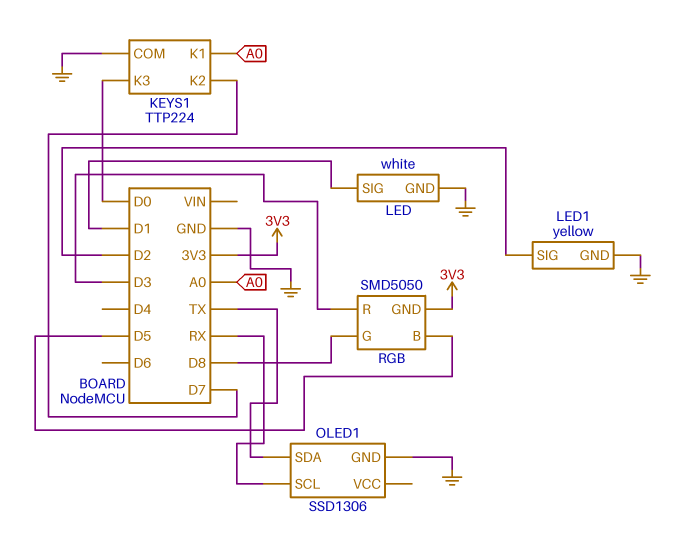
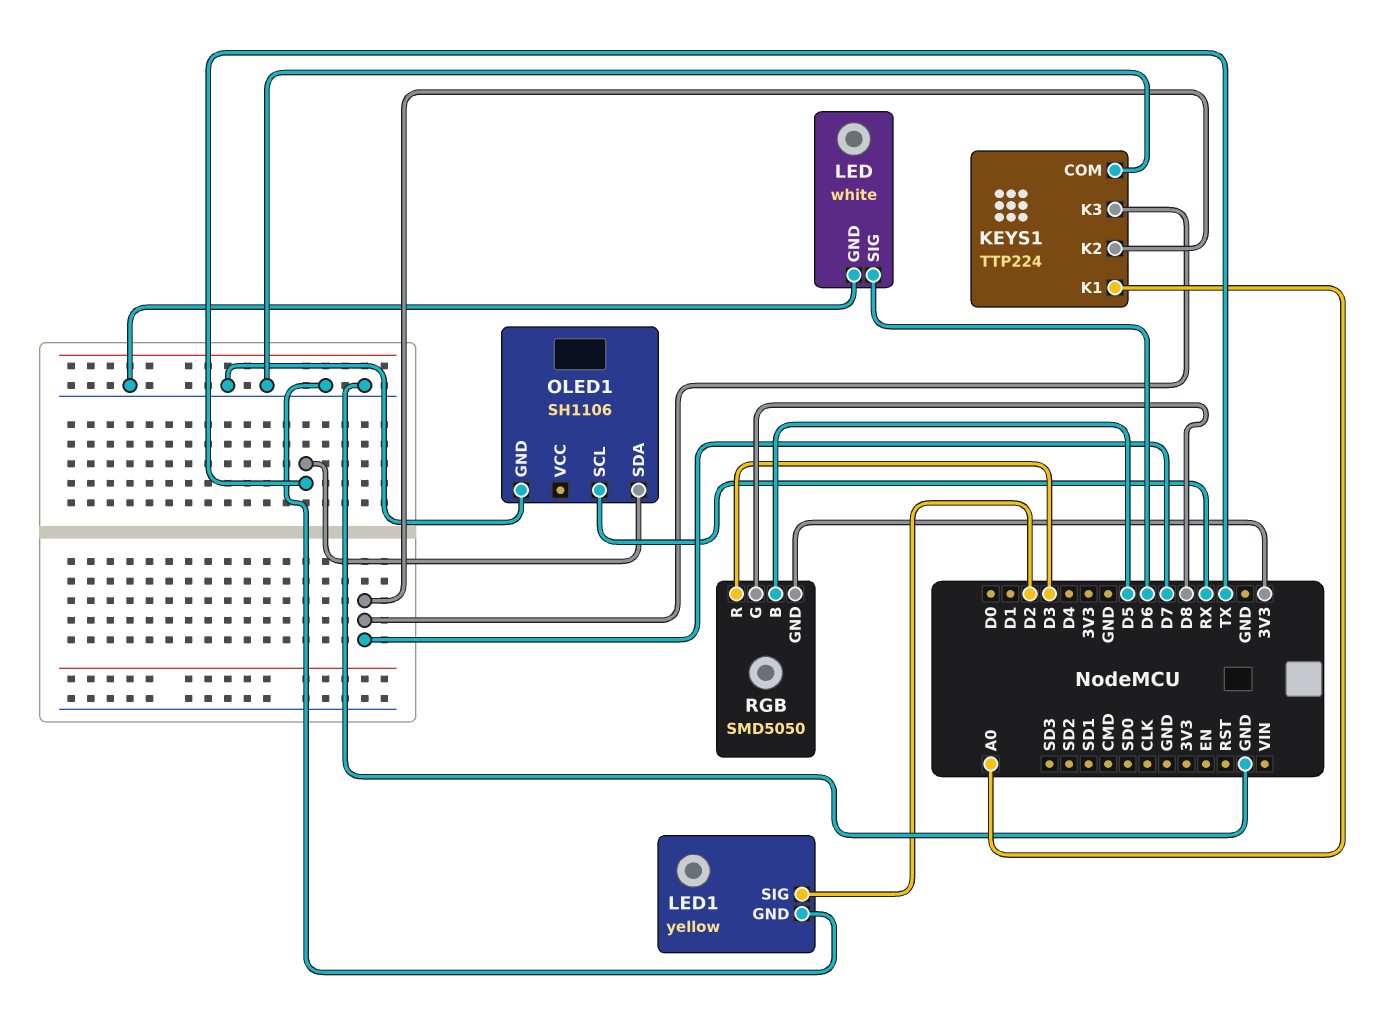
KEYS1 pin K3: D0 -> D7
LED pin SIG: D1 -> D6
OLED1: SSD1306 -> SH1106

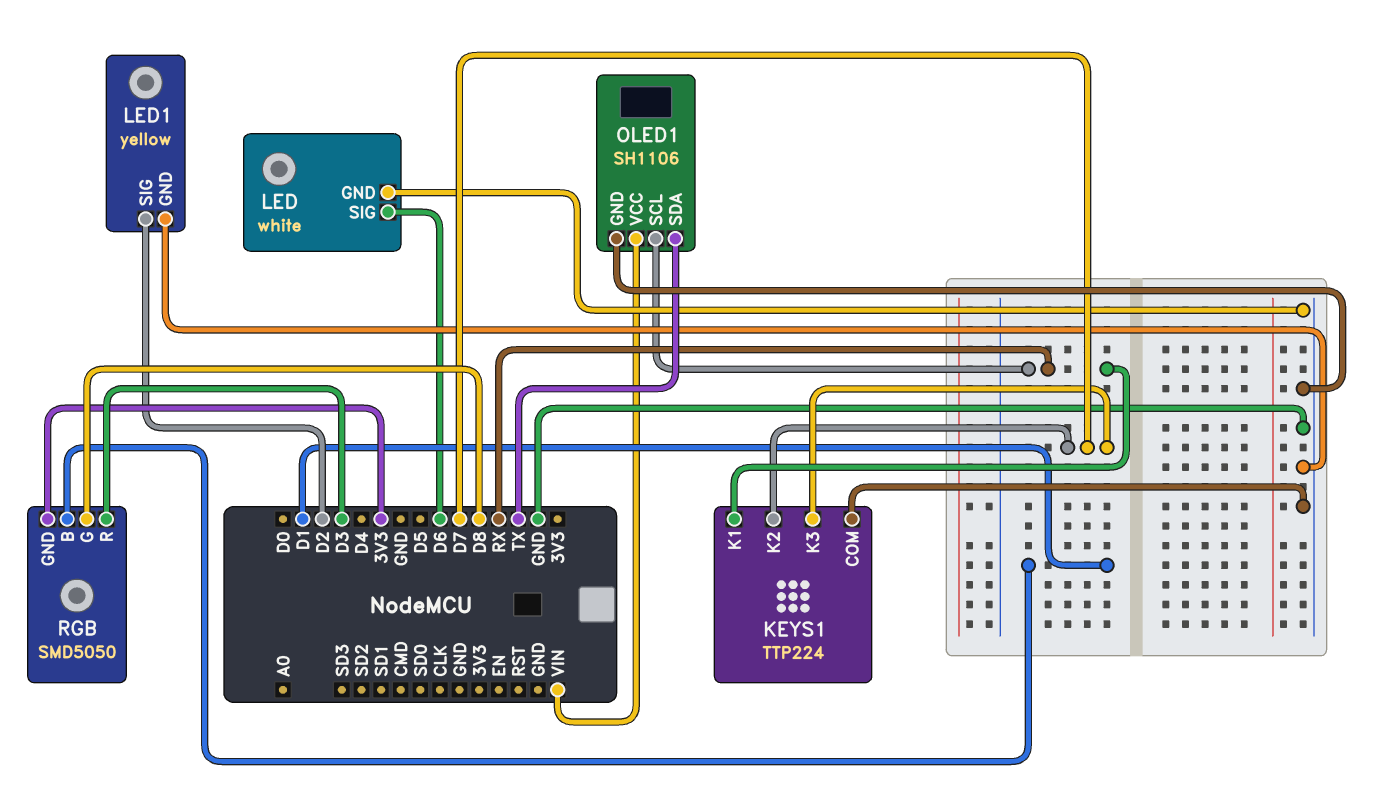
KEYS1 pin K1: A0 -> RX
OLED1 pin VCC: none -> VIN
RGB pin B: D5 -> D1

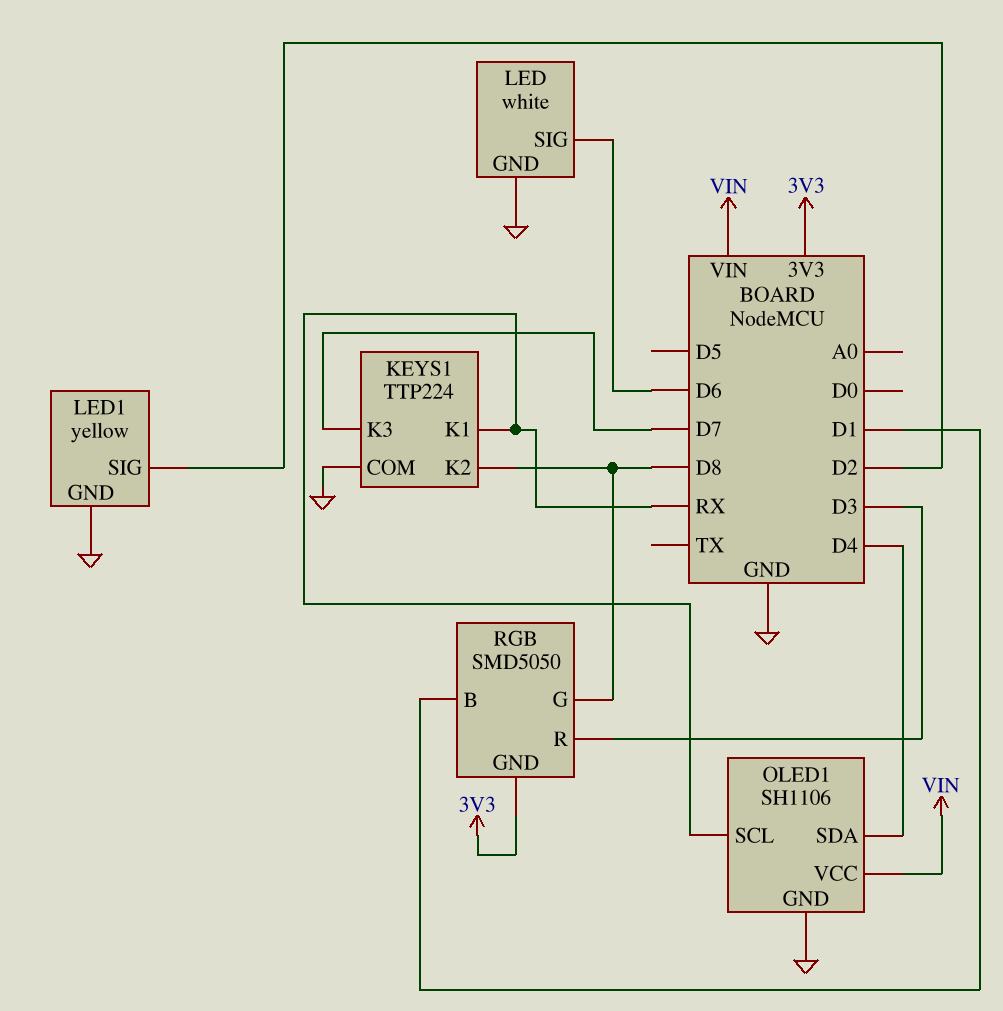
KEYS1 pin K2: D7 -> D8
OLED1 pin SDA: TX -> D4

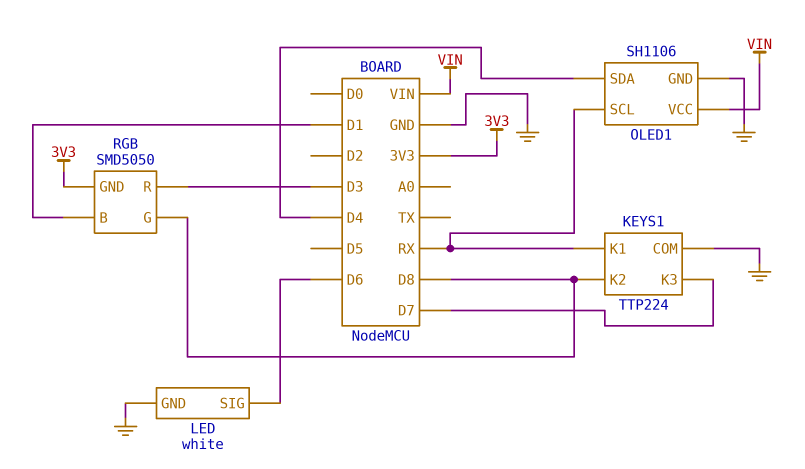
LED1: yellow -> none
LED1 pin GND: GND -> none
LED1 pin SIG: D2 -> none

